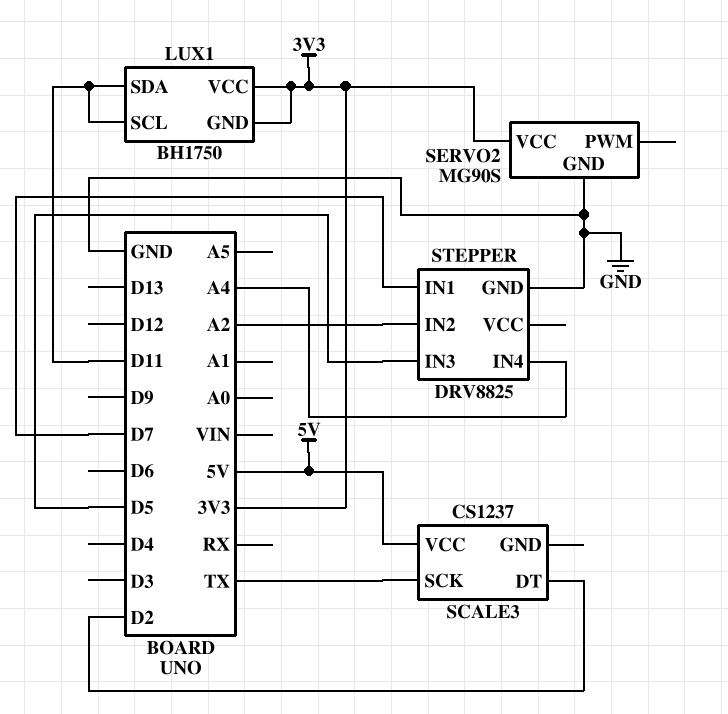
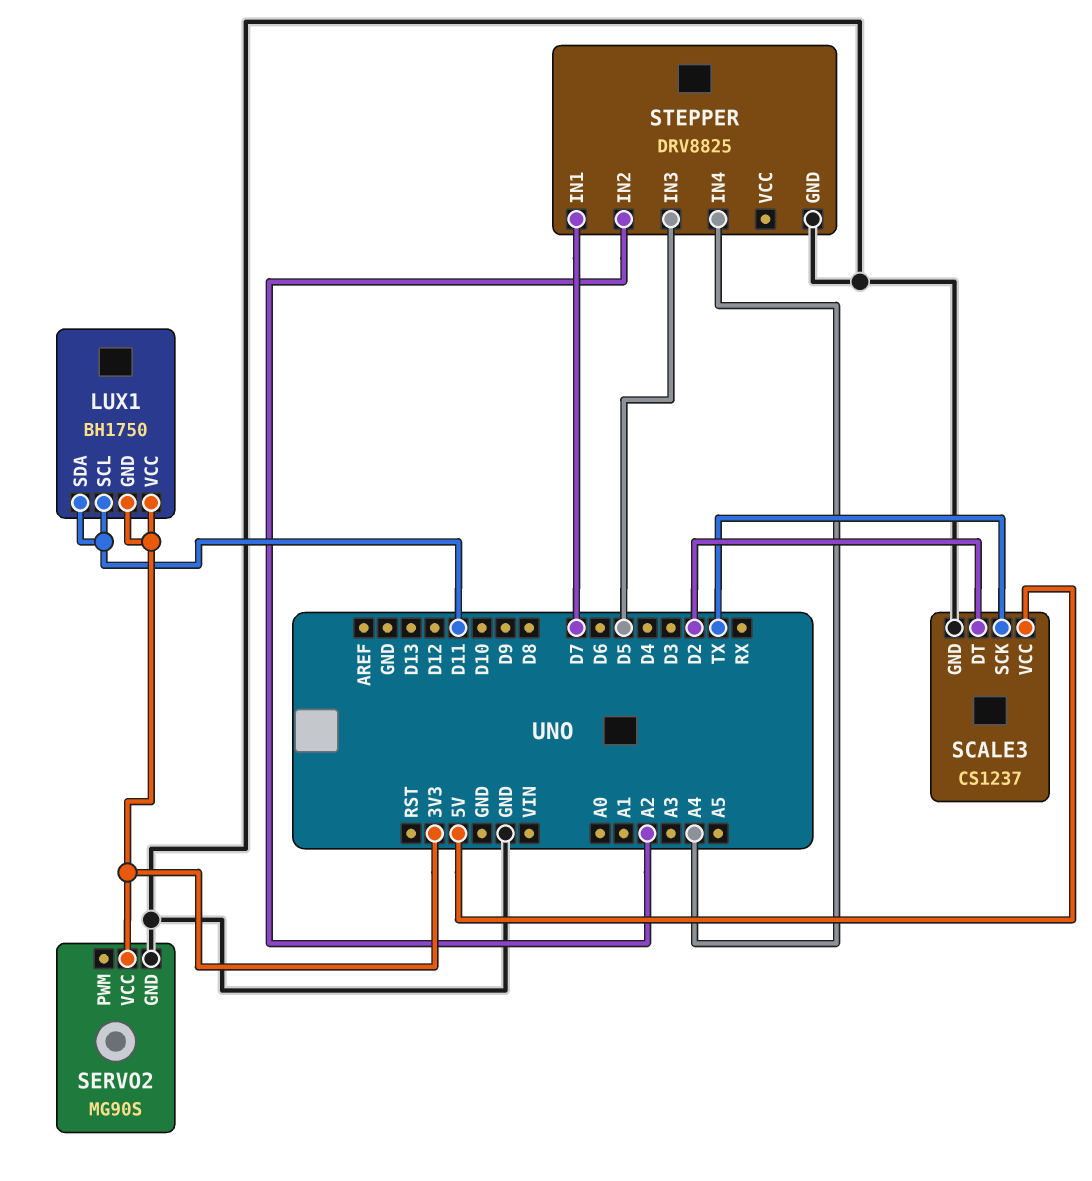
SCALE3 pin GND: none -> GND

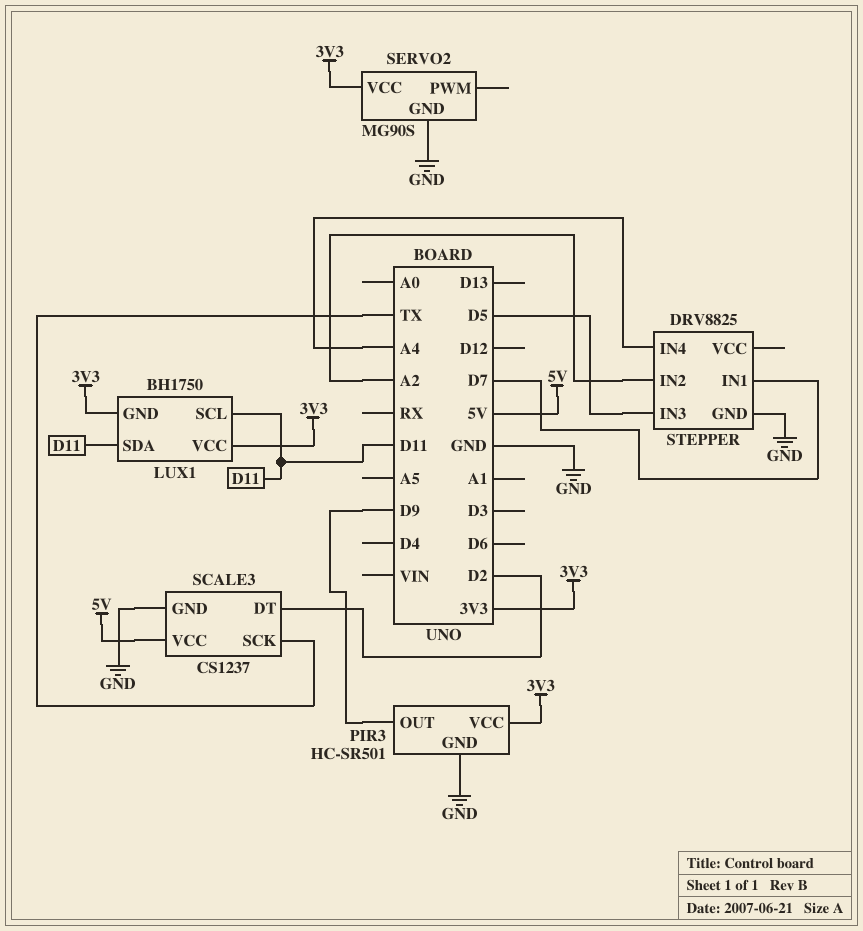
PIR3: none -> HC-SR501
PIR3 pin GND: none -> GND
PIR3 pin OUT: none -> D9
PIR3 pin VCC: none -> 3V3

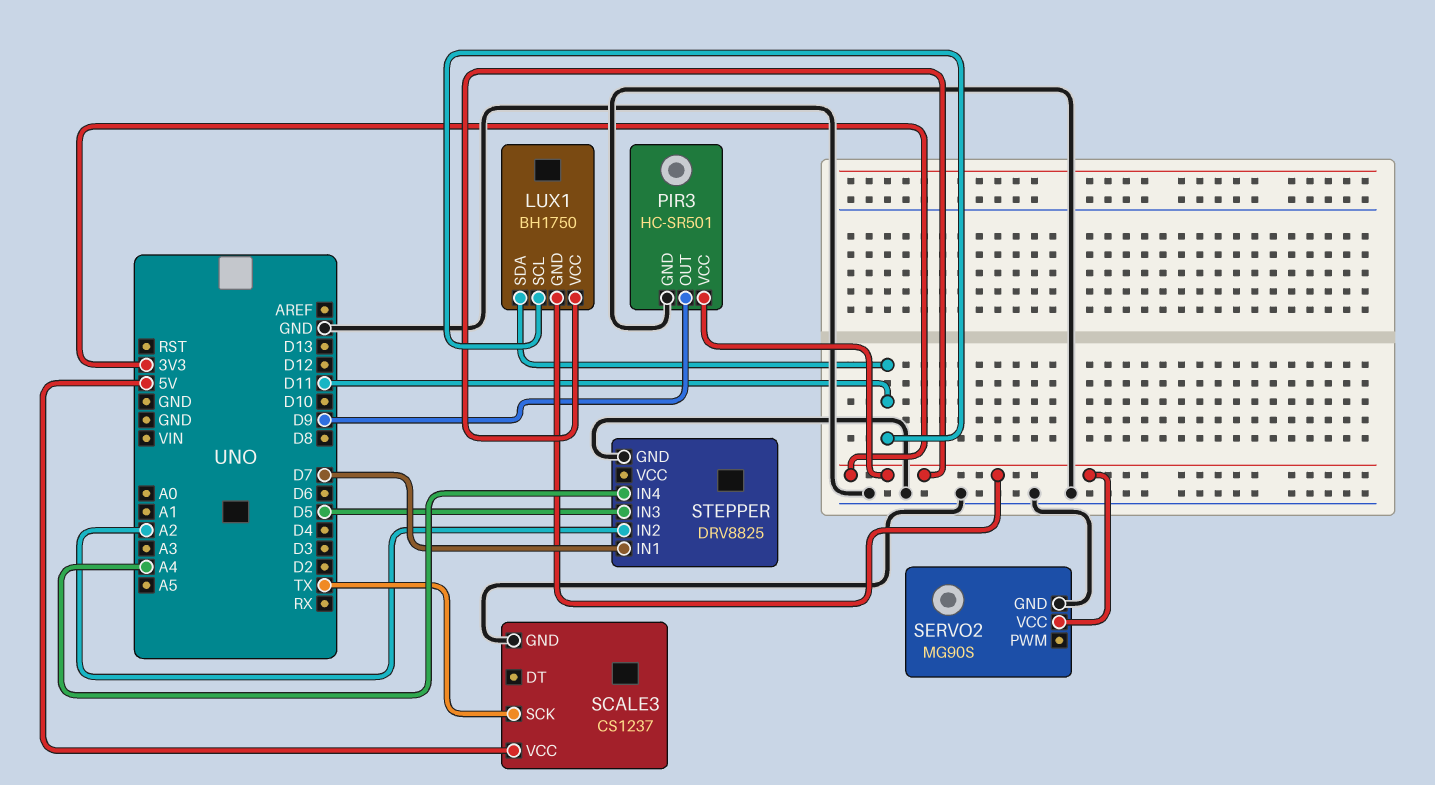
SCALE3 pin DT: D2 -> none

